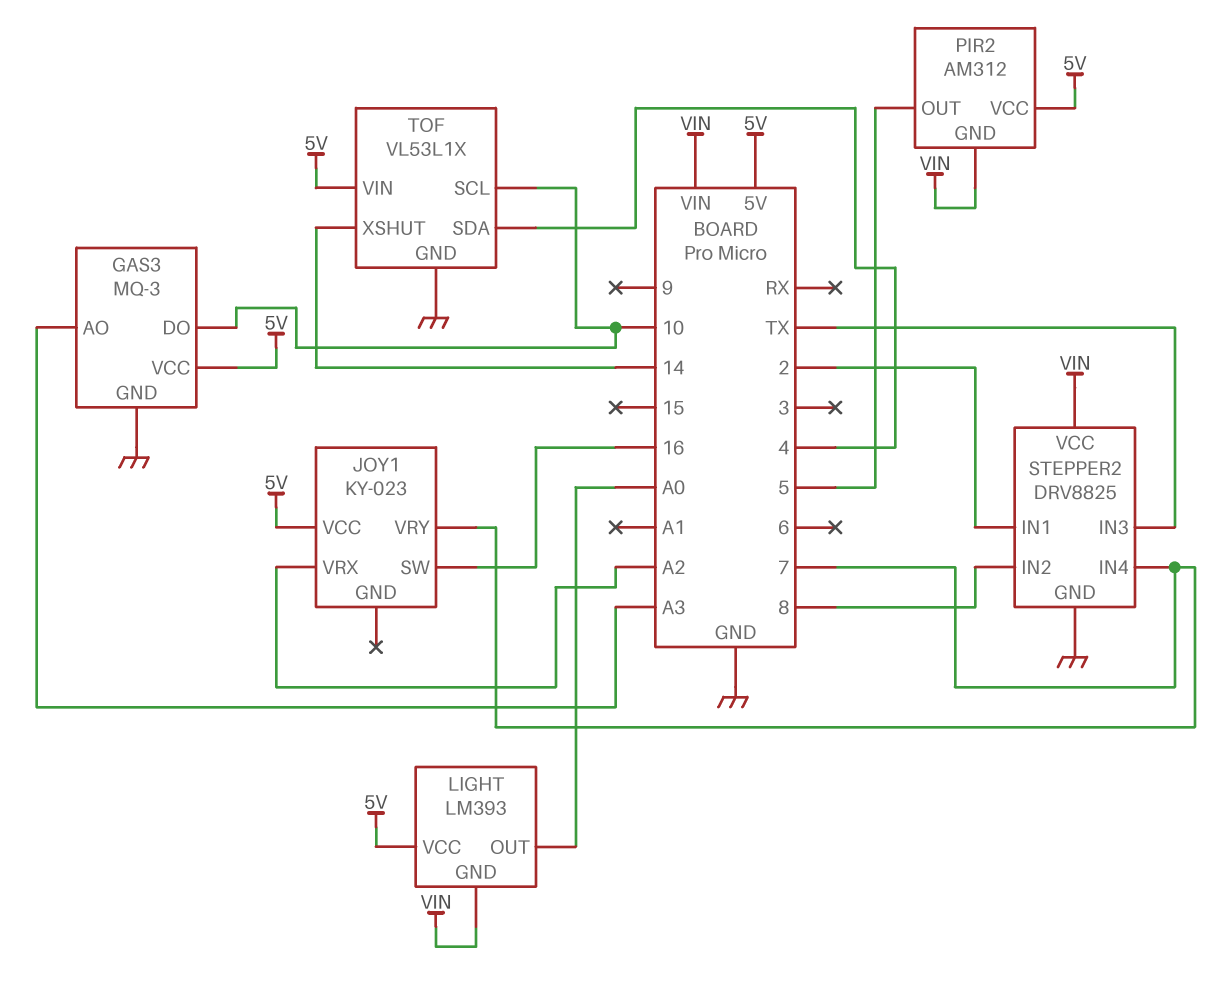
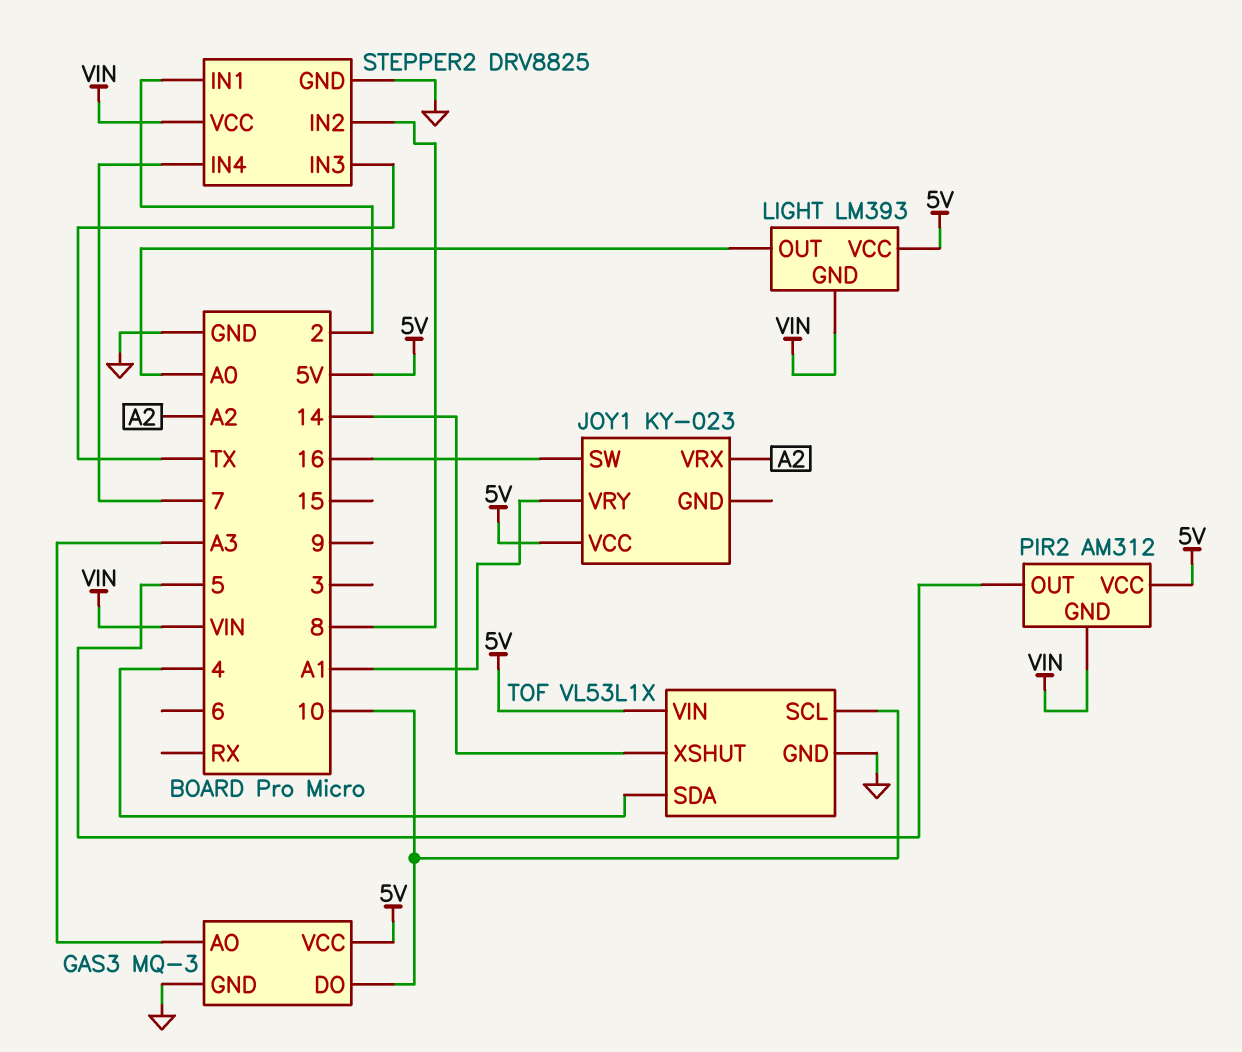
JOY1 pin VRY: 7 -> A1

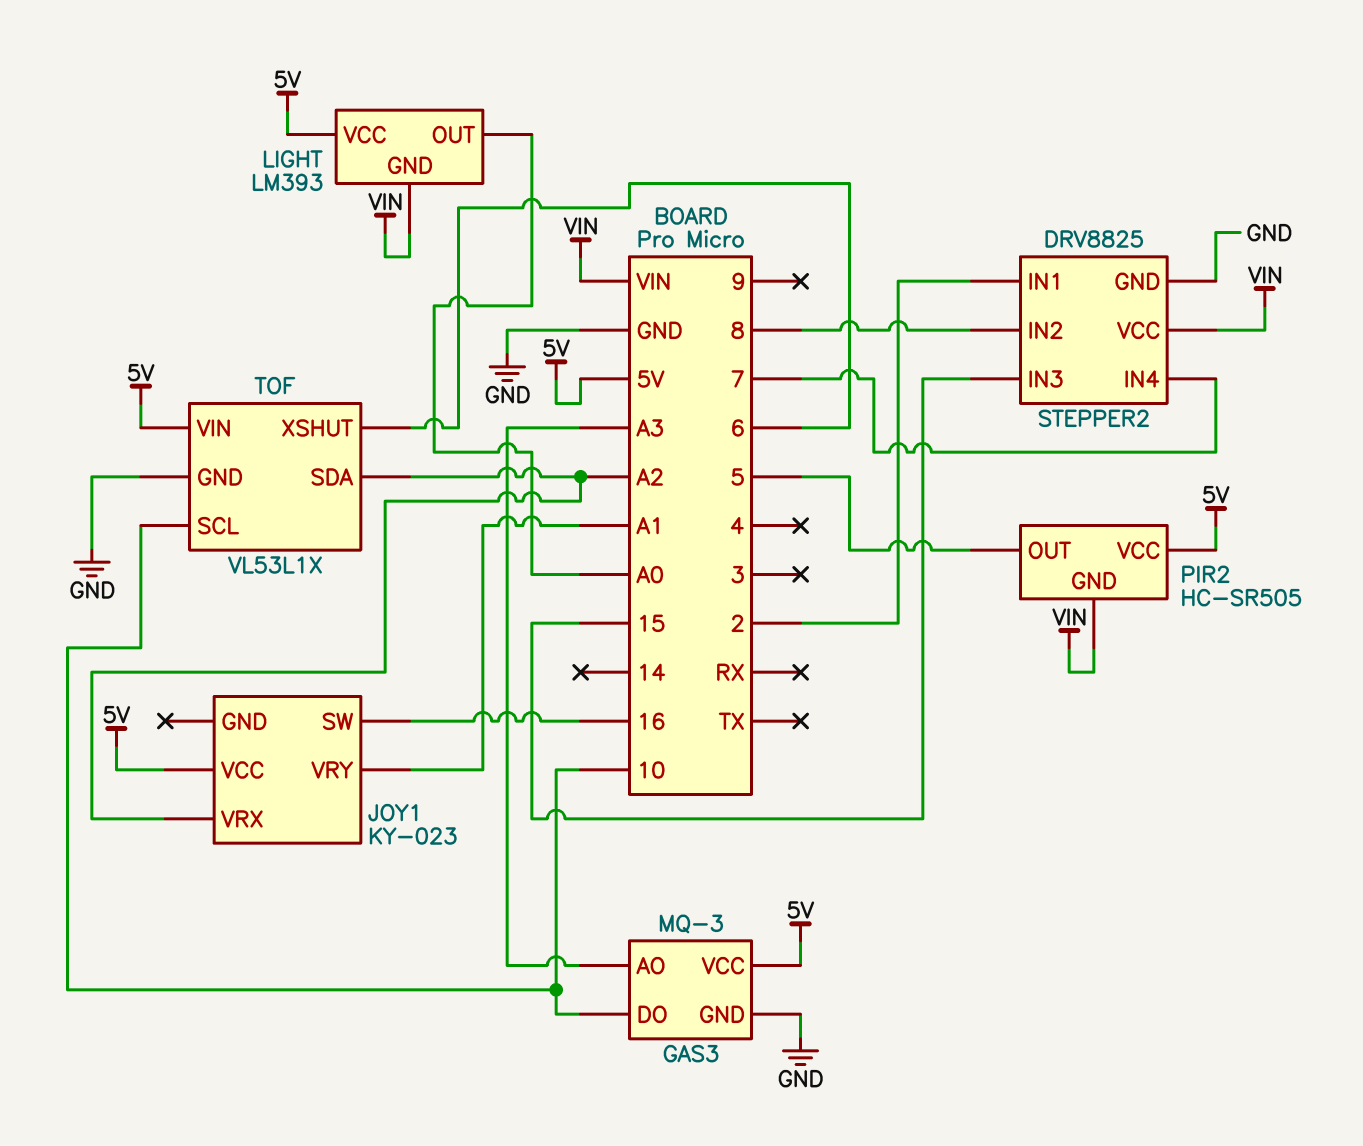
PIR2: AM312 -> HC-SR505
STEPPER2 pin IN3: TX -> 15
TOF pin SDA: 4 -> A2
TOF pin XSHUT: 14 -> 6

